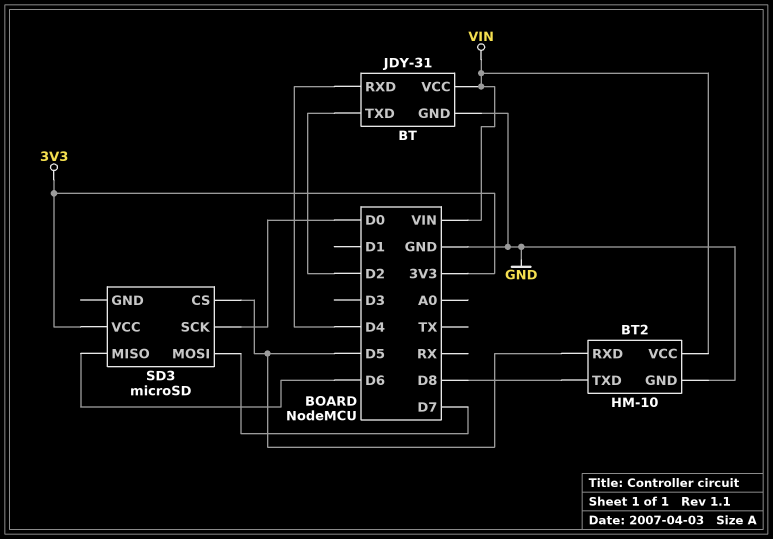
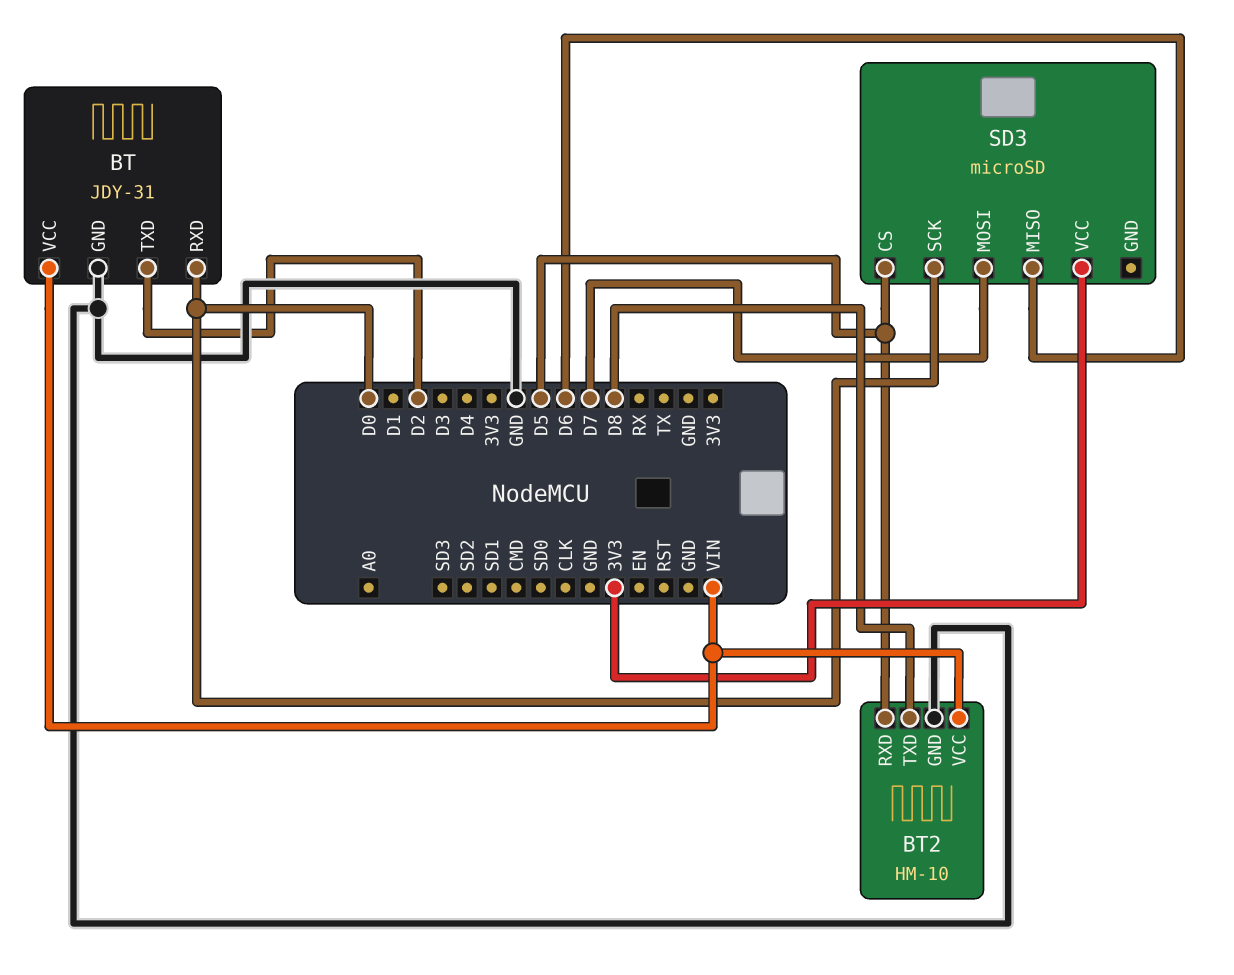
BT pin RXD: D4 -> D0

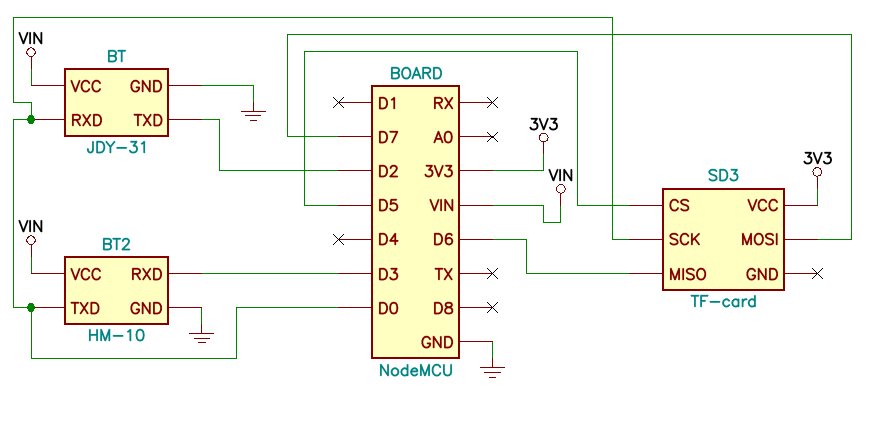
BT2 pin RXD: D5 -> D3
BT2 pin TXD: D8 -> D0
SD3: microSD -> TF-card

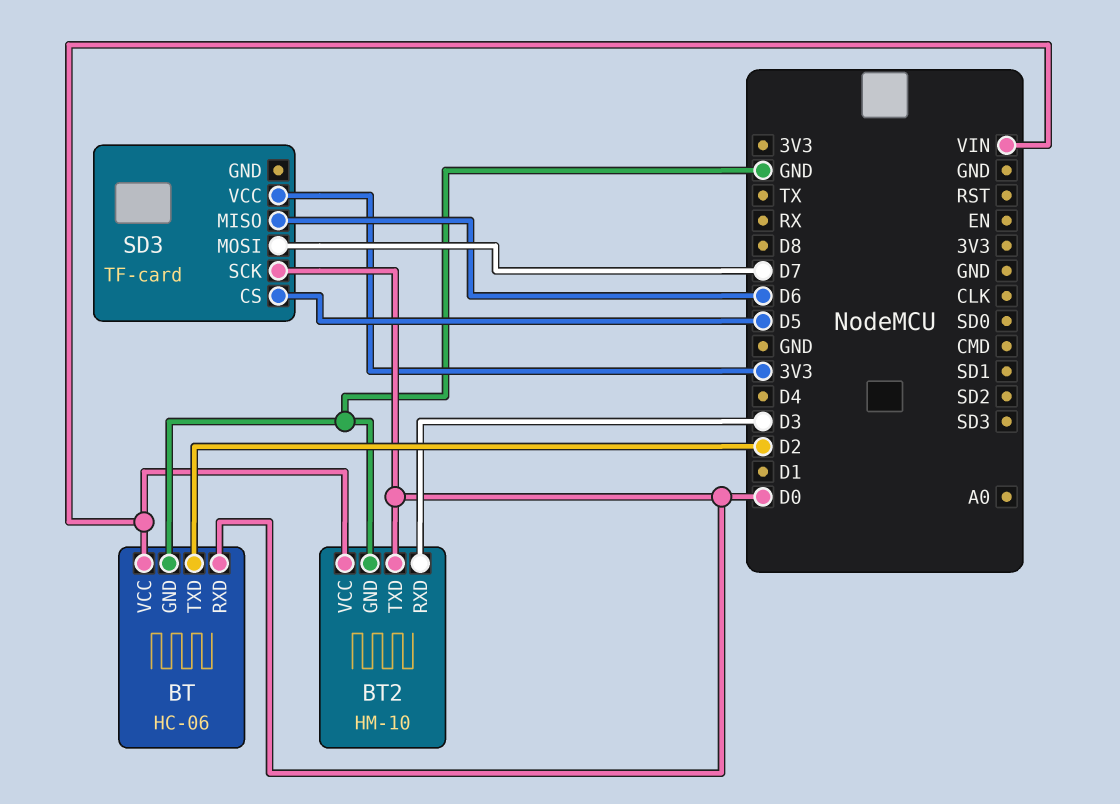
BT: JDY-31 -> HC-06

